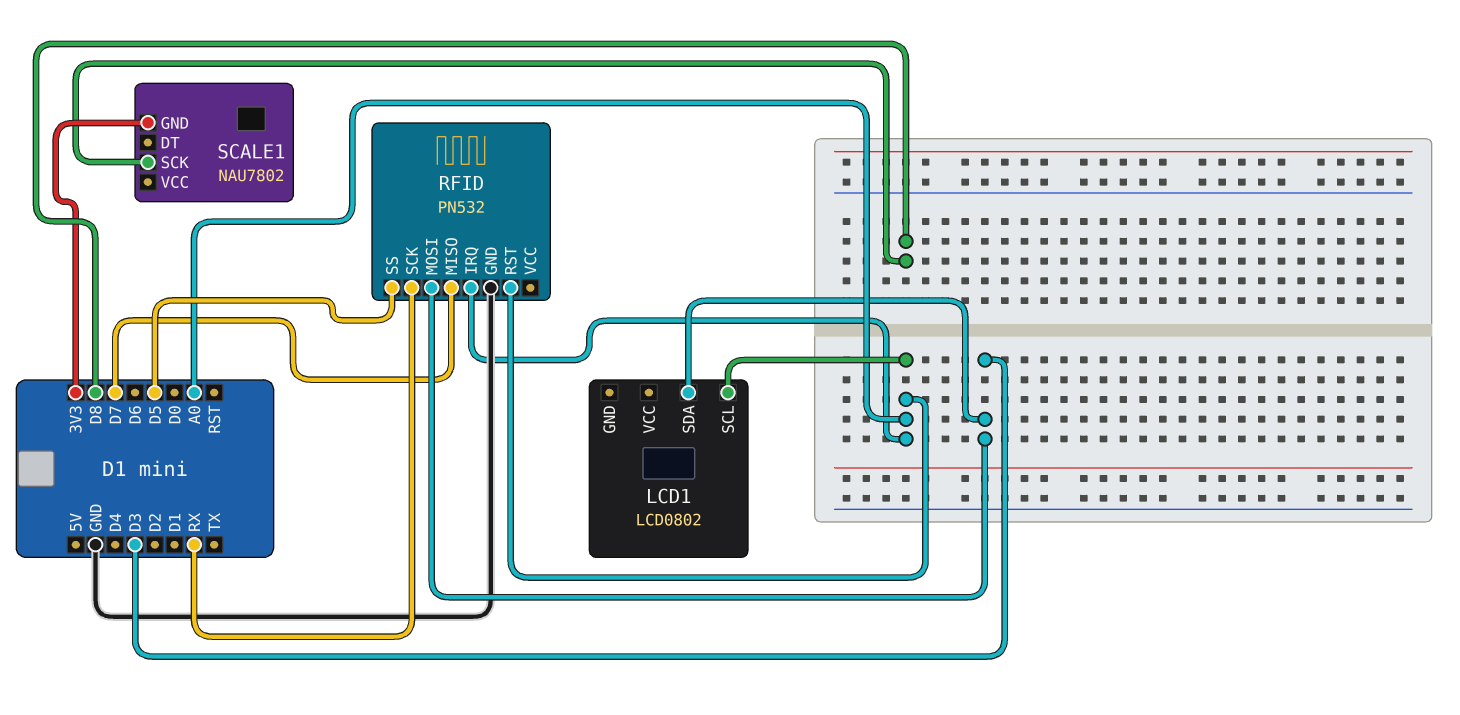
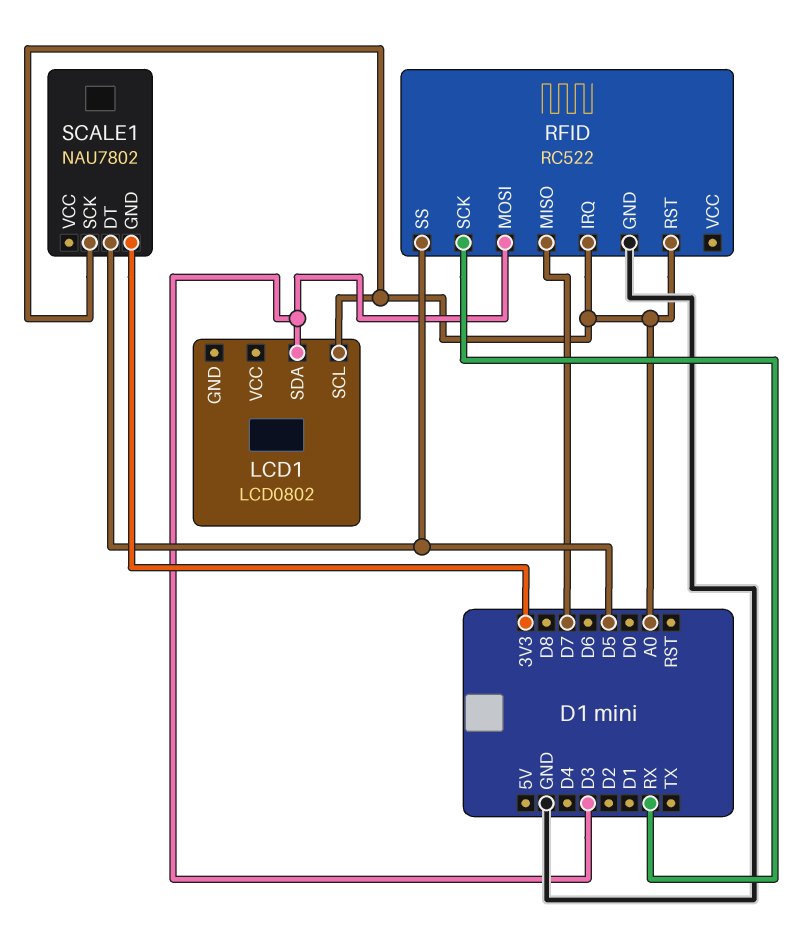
RFID: PN532 -> RC522
SCALE1 pin DT: none -> D5
SCALE1 pin SCK: D8 -> A0

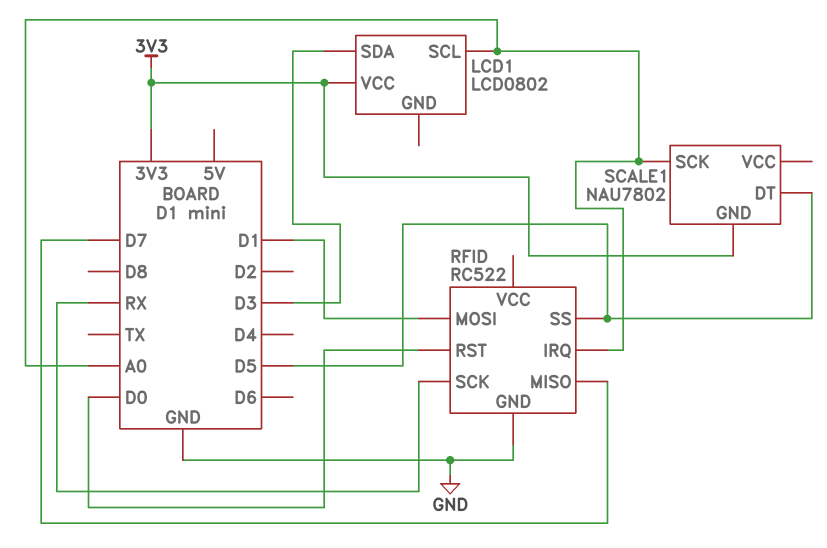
LCD1 pin VCC: none -> 3V3
RFID pin MOSI: D3 -> D1
RFID pin RST: A0 -> D0

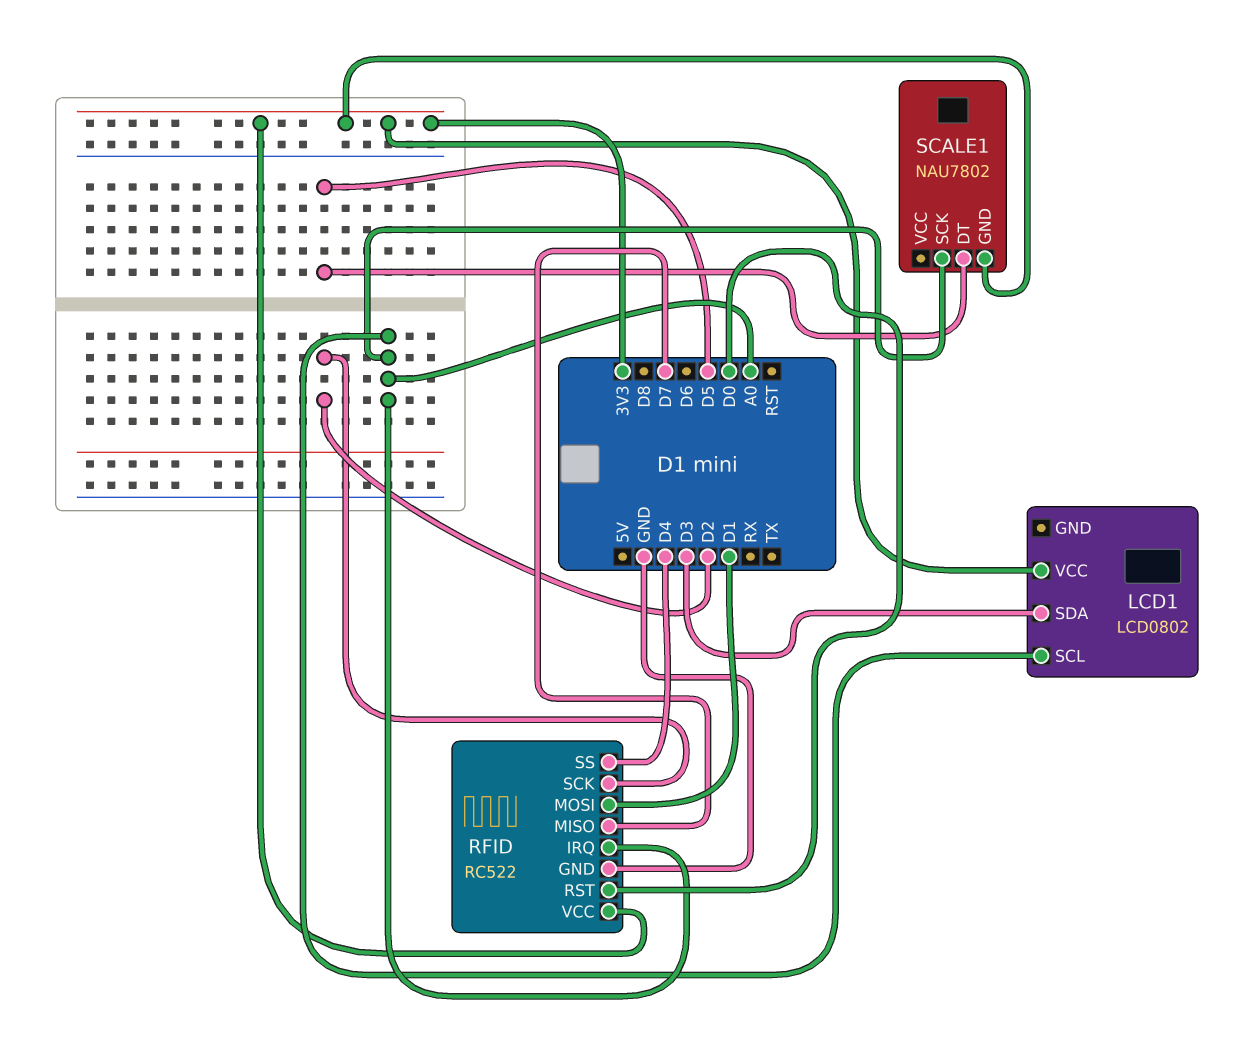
RFID pin SCK: RX -> D2
RFID pin SS: D5 -> D4
RFID pin VCC: none -> 3V3

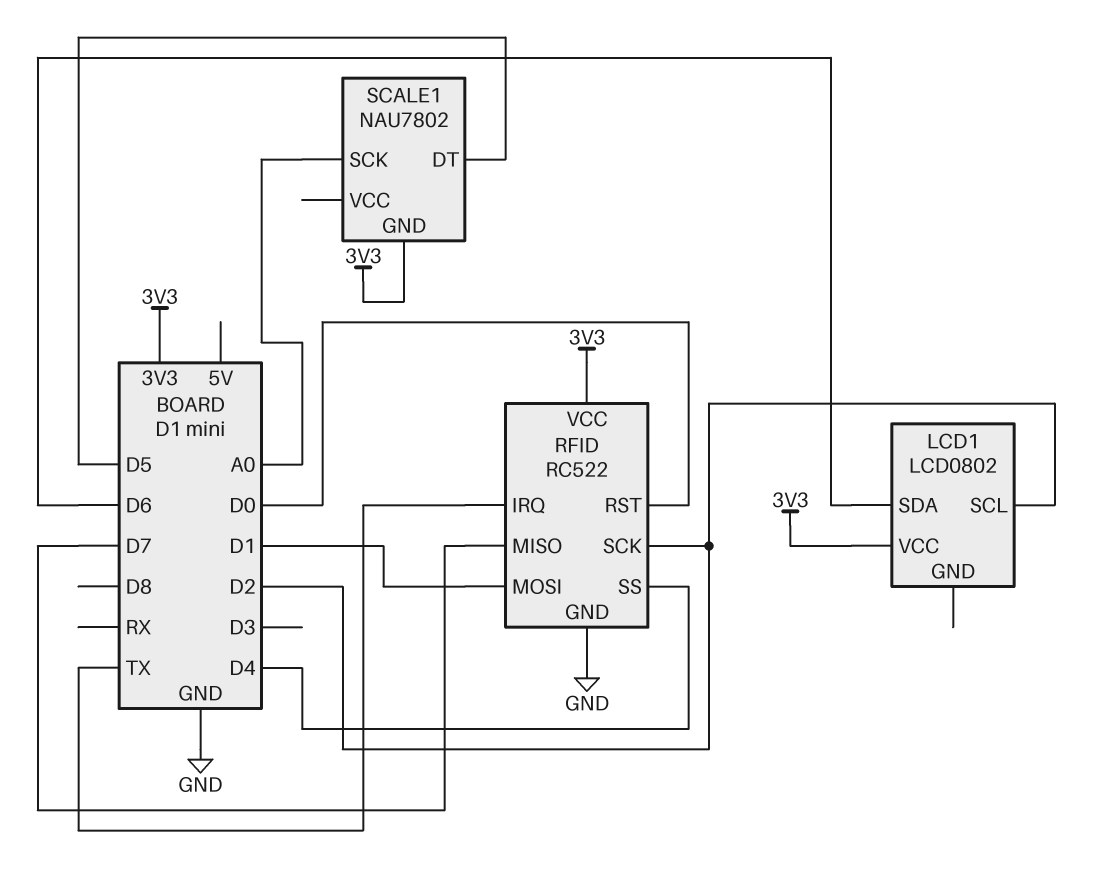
LCD1 pin SCL: A0 -> D2
LCD1 pin SDA: D3 -> D6
RFID pin IRQ: A0 -> TX

